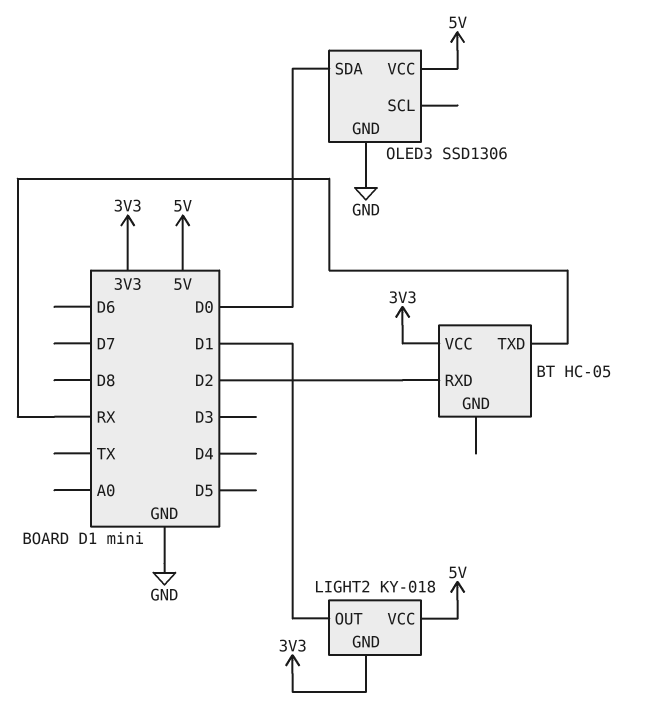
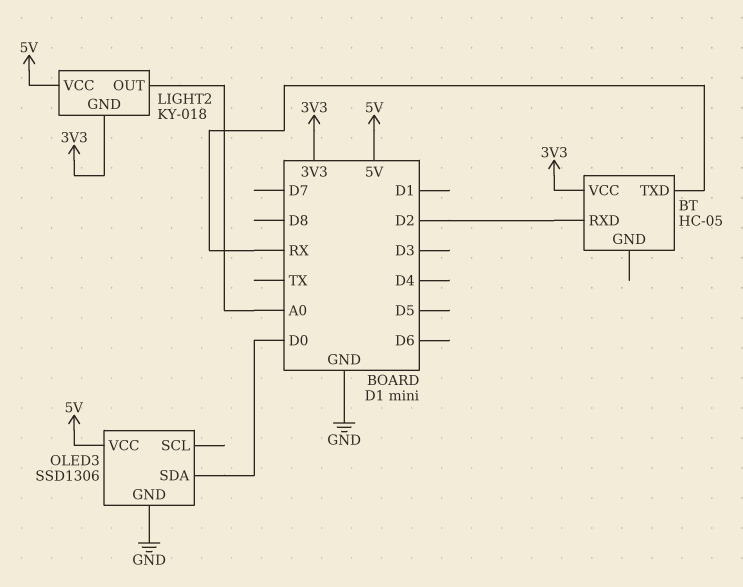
LIGHT2 pin OUT: D1 -> A0

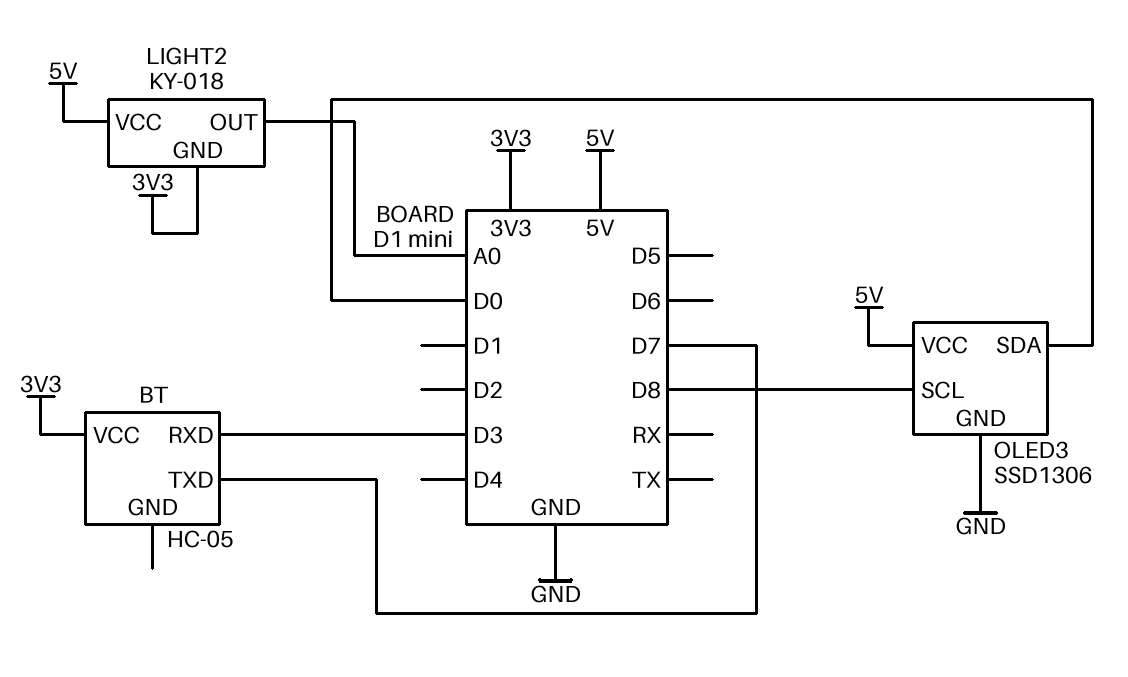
BT pin RXD: D2 -> D3
BT pin TXD: RX -> D7
OLED3 pin SCL: none -> D8

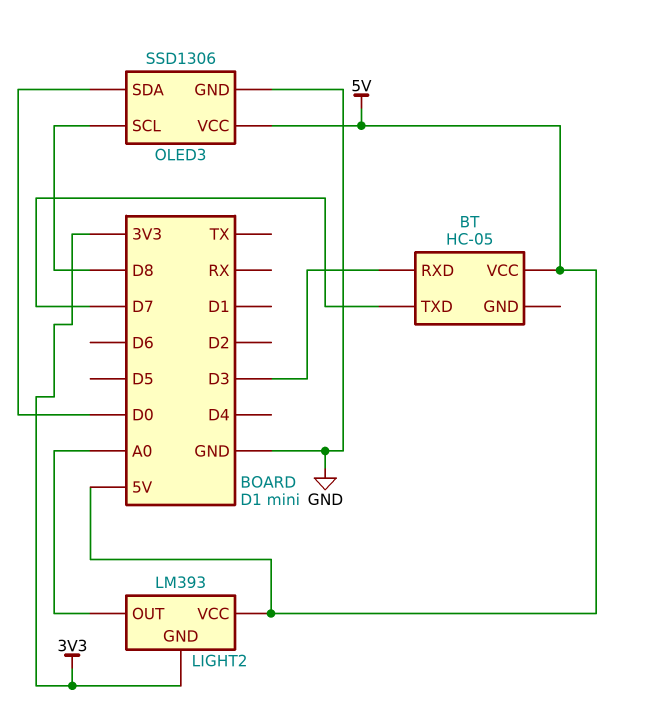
BT pin VCC: 3V3 -> 5V
LIGHT2: KY-018 -> LM393

